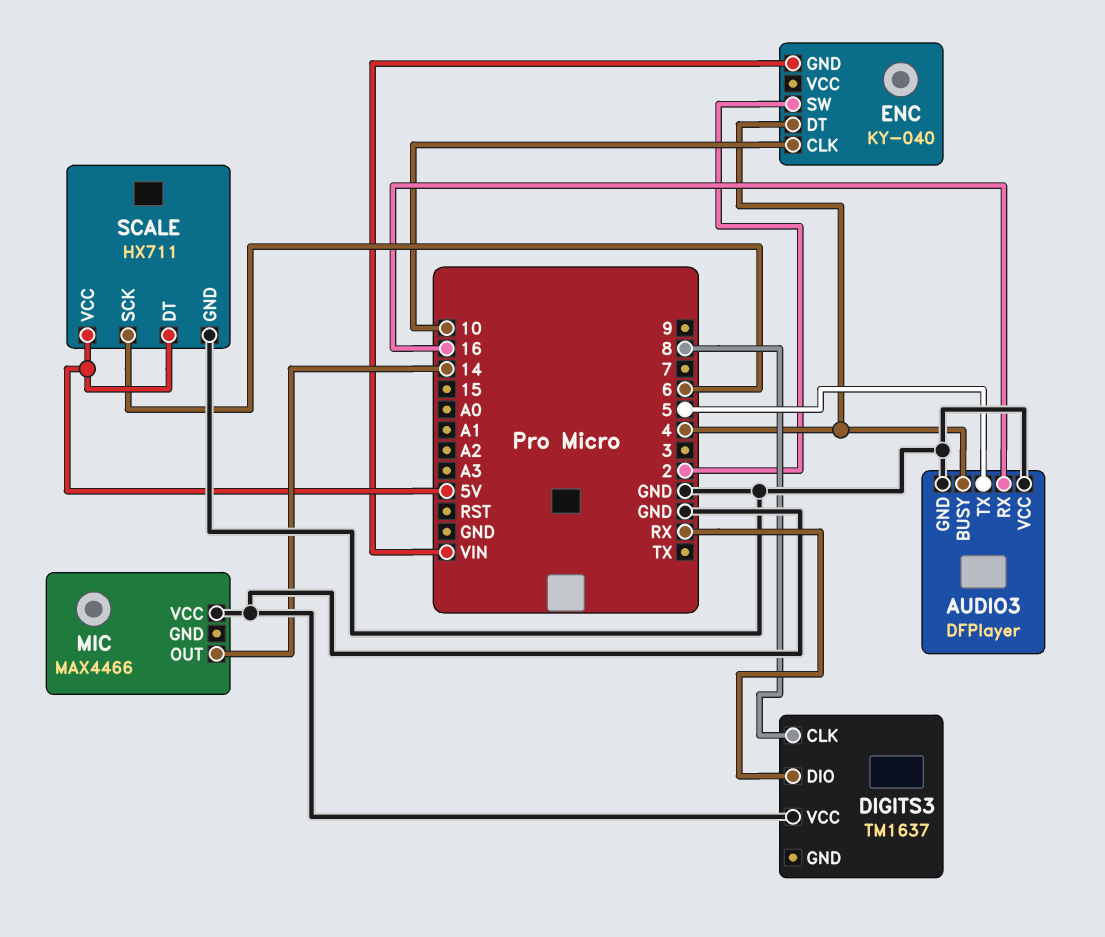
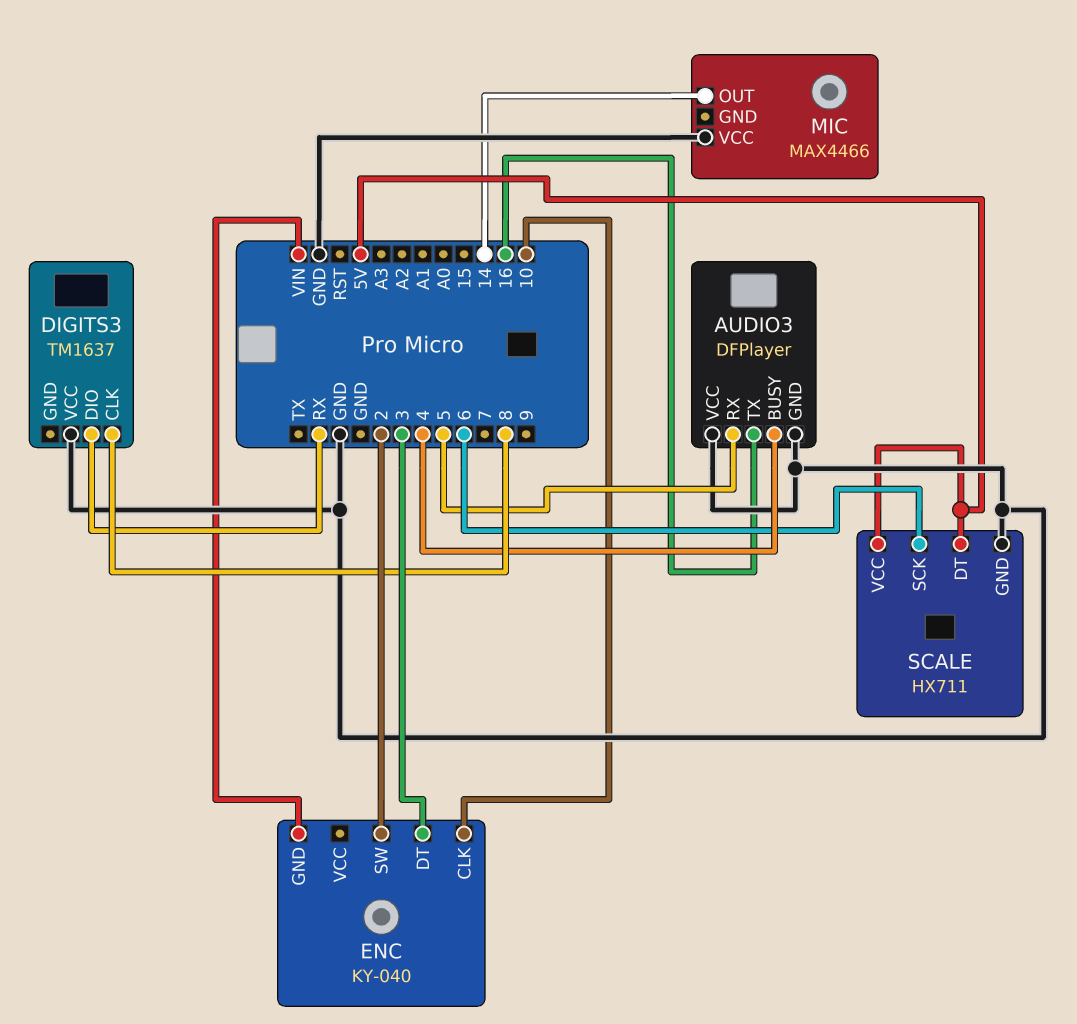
AUDIO3 pin RX: 16 -> 5
AUDIO3 pin TX: 5 -> 16
ENC pin DT: 4 -> 3

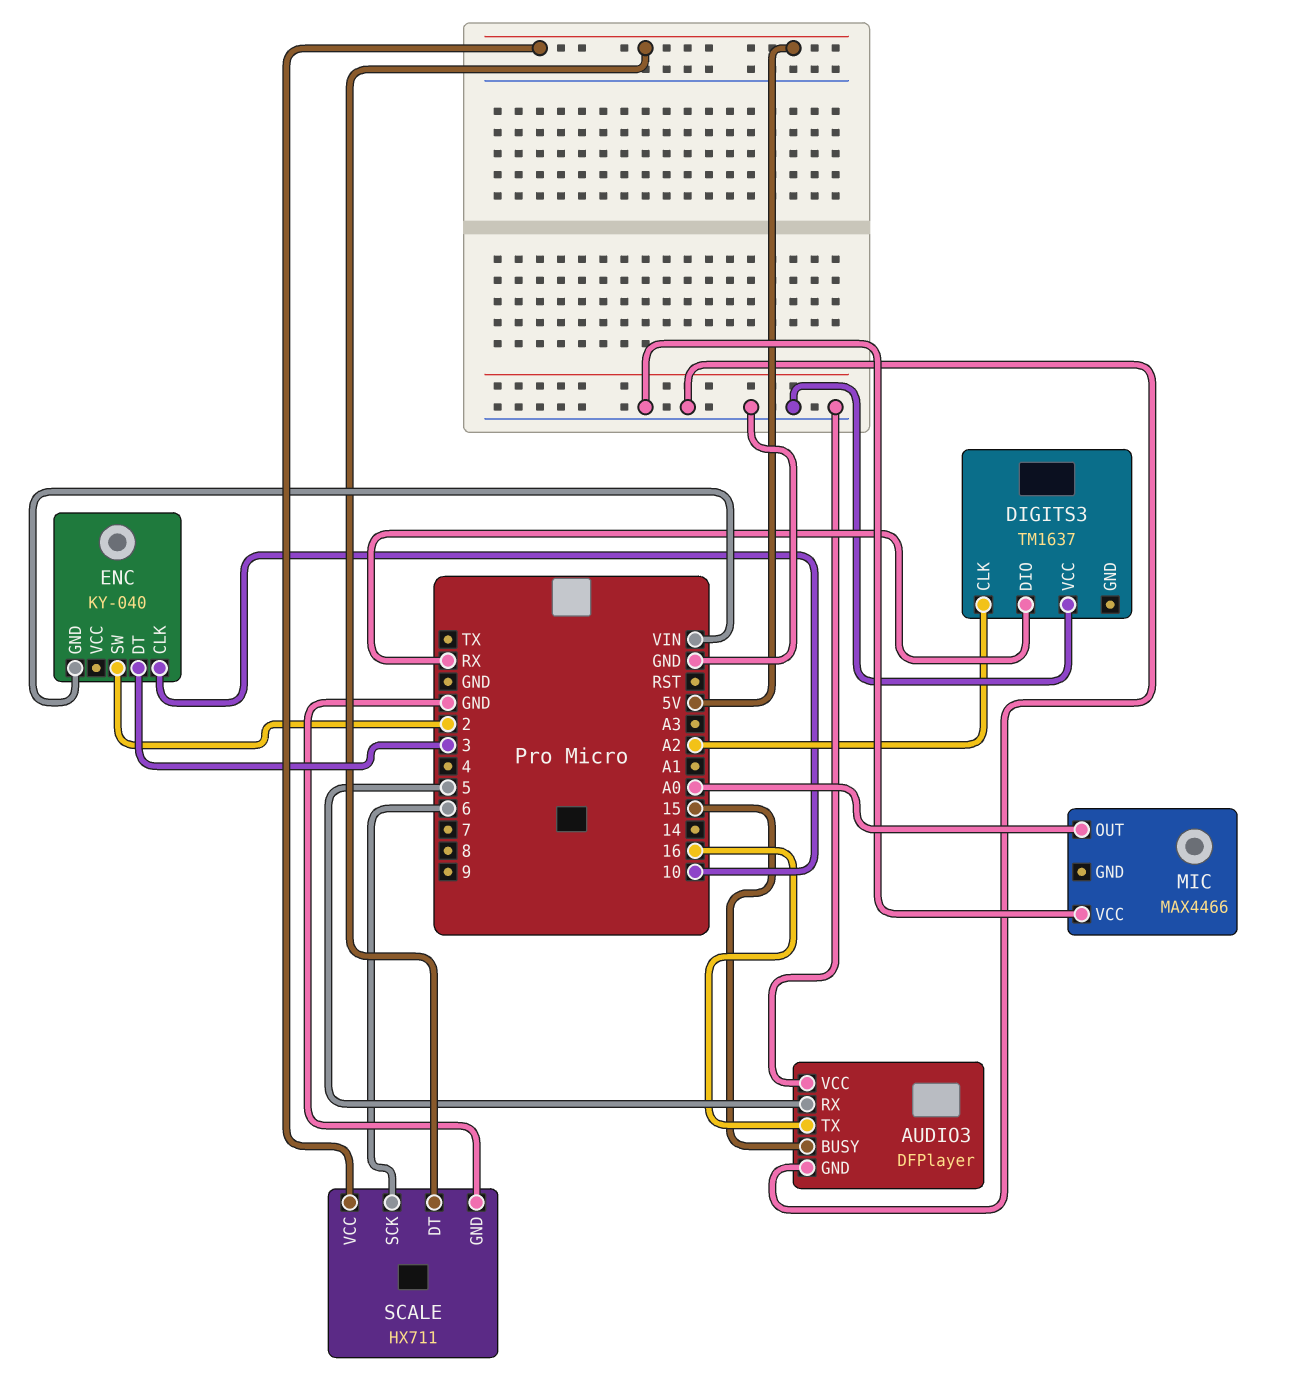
AUDIO3 pin BUSY: 4 -> 15
DIGITS3 pin CLK: 8 -> A2
MIC pin OUT: 14 -> A0

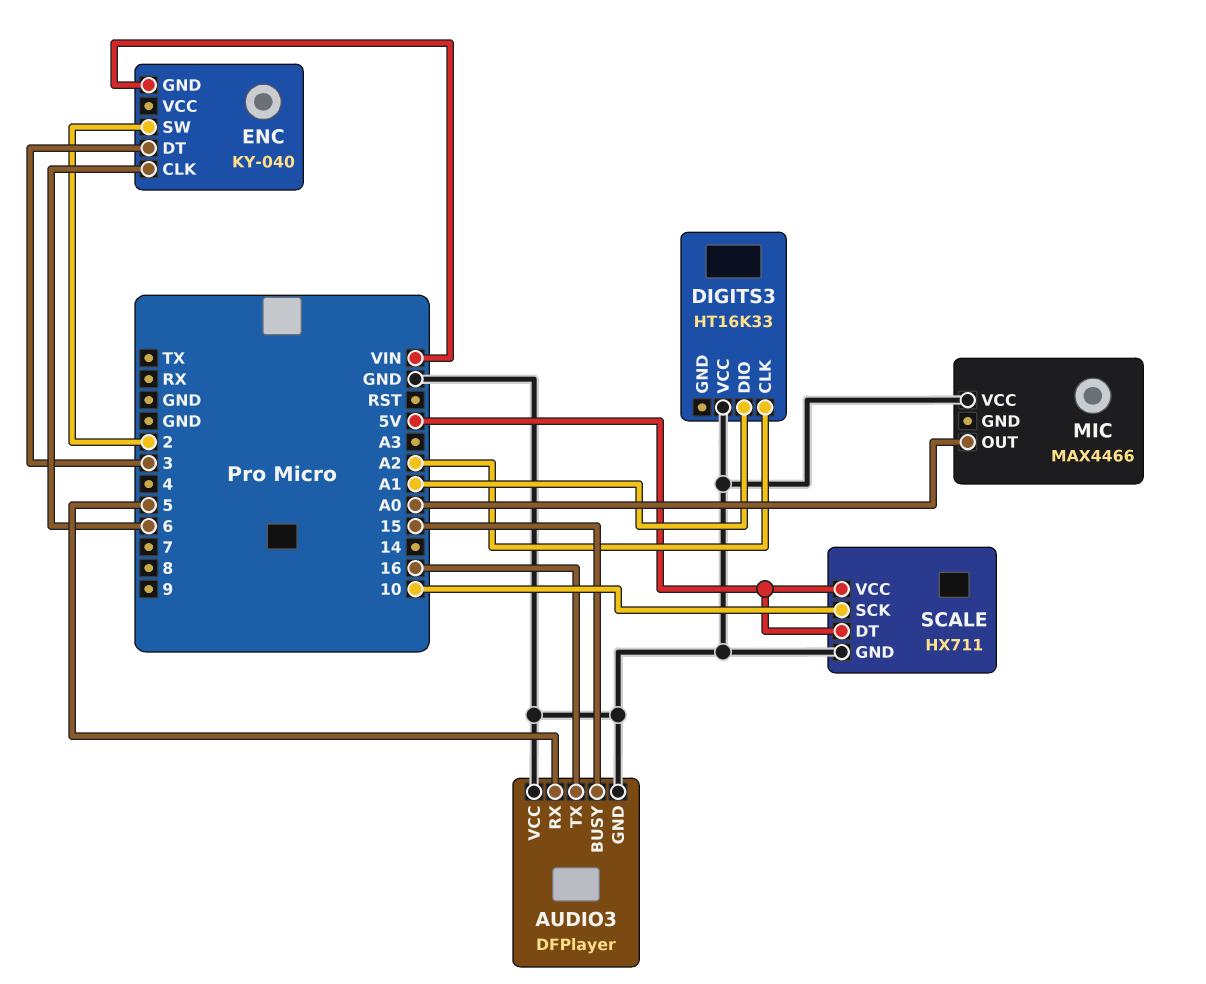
DIGITS3: TM1637 -> HT16K33
DIGITS3 pin DIO: RX -> A1
ENC pin CLK: 10 -> 6
SCALE pin SCK: 6 -> 10

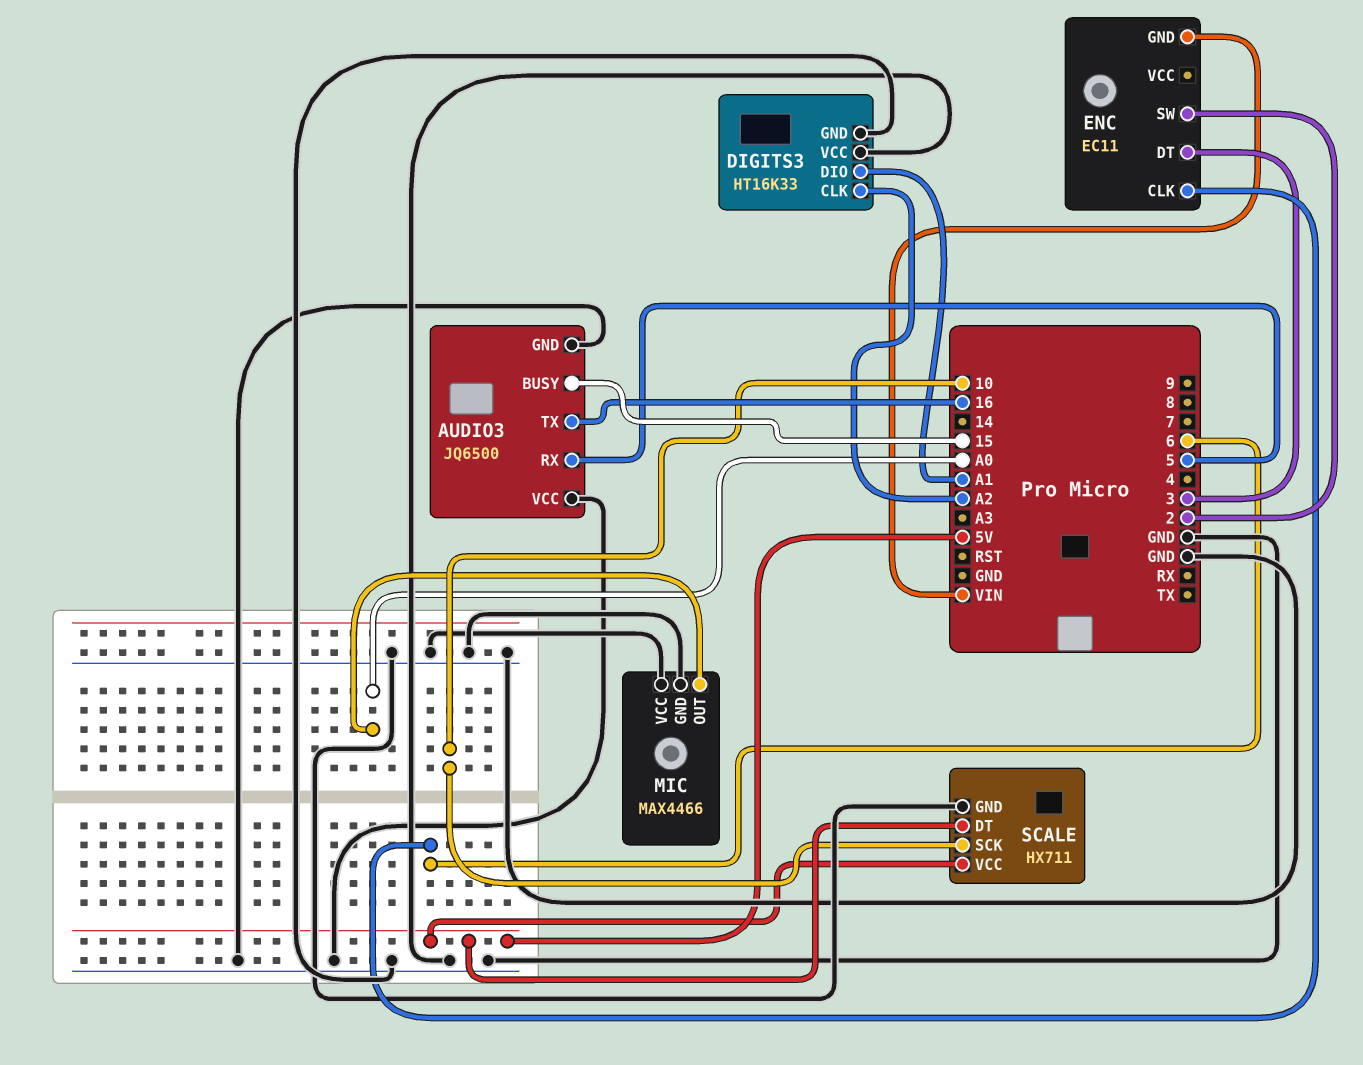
AUDIO3: DFPlayer -> JQ6500
DIGITS3 pin GND: none -> GND
ENC: KY-040 -> EC11
MIC pin GND: none -> GND

